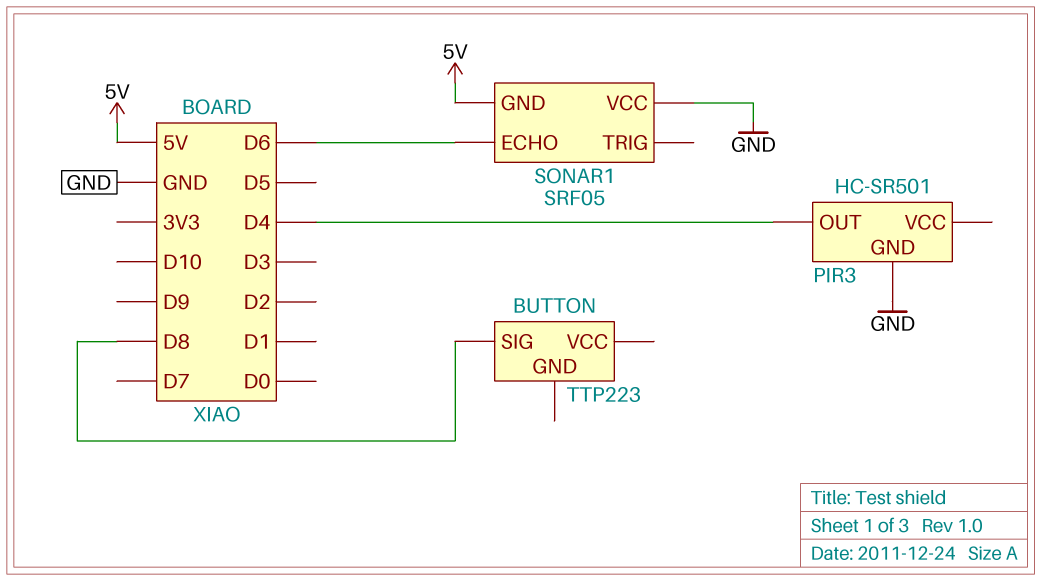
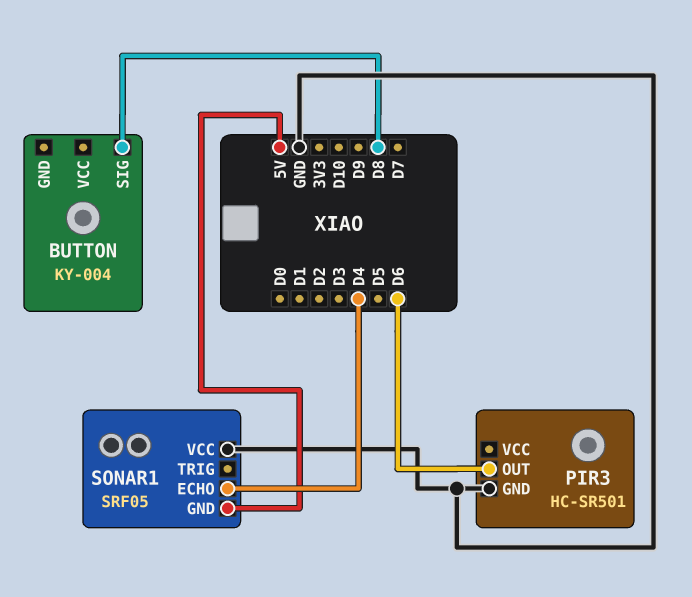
BUTTON: TTP223 -> KY-004
PIR3 pin OUT: D4 -> D6
SONAR1 pin ECHO: D6 -> D4

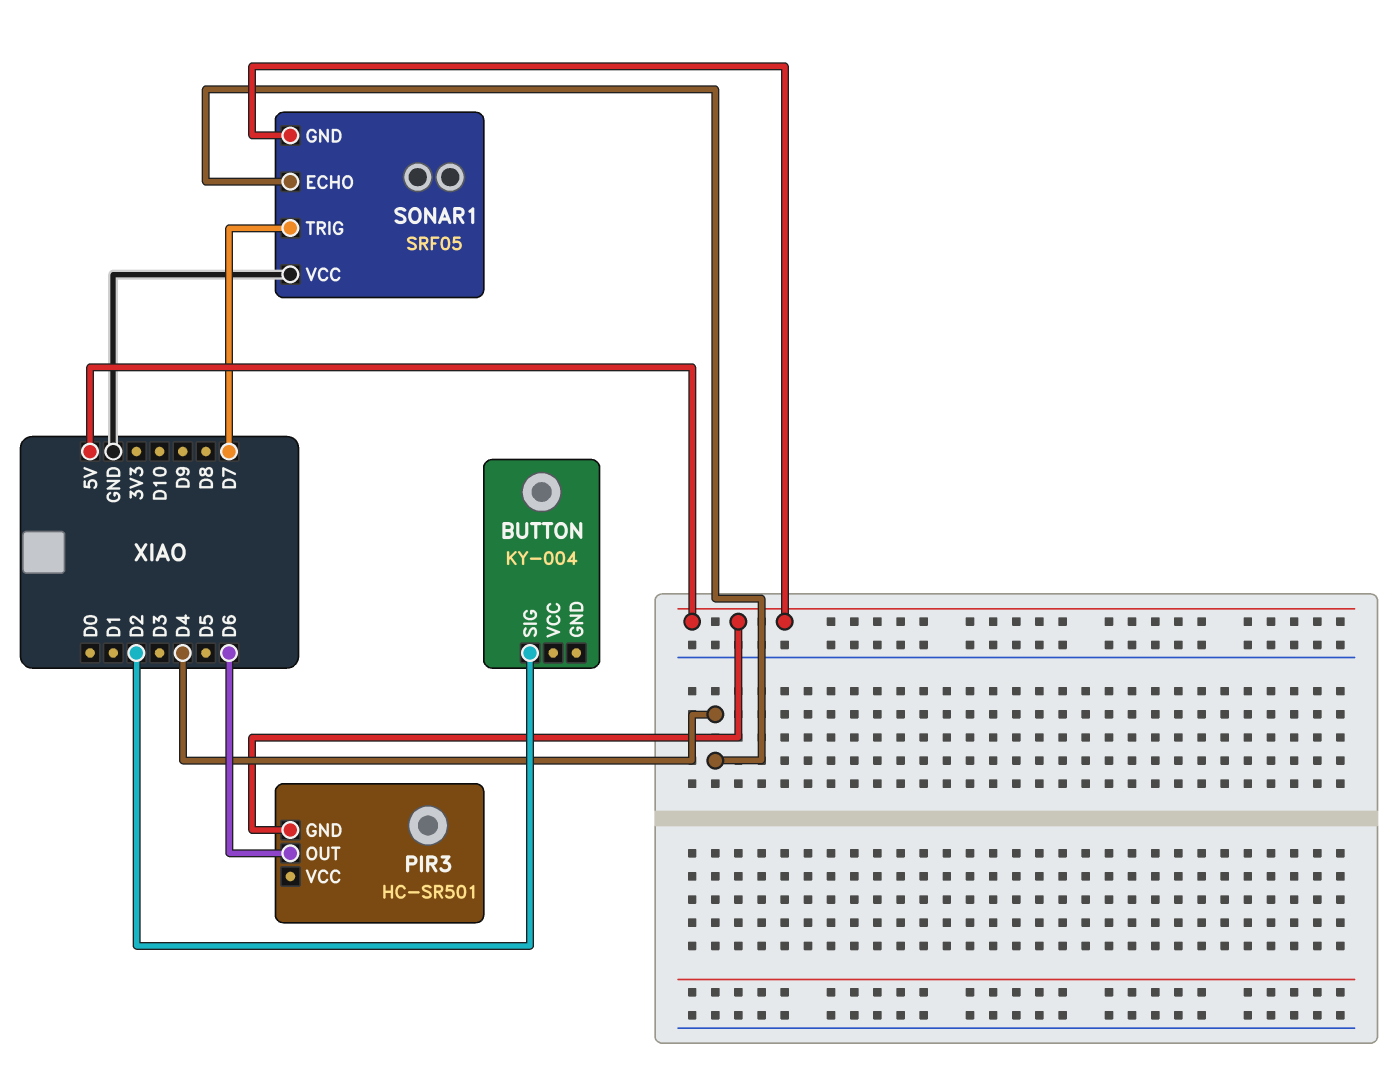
BUTTON pin SIG: D8 -> D2
PIR3 pin GND: GND -> 5V
SONAR1 pin TRIG: none -> D7

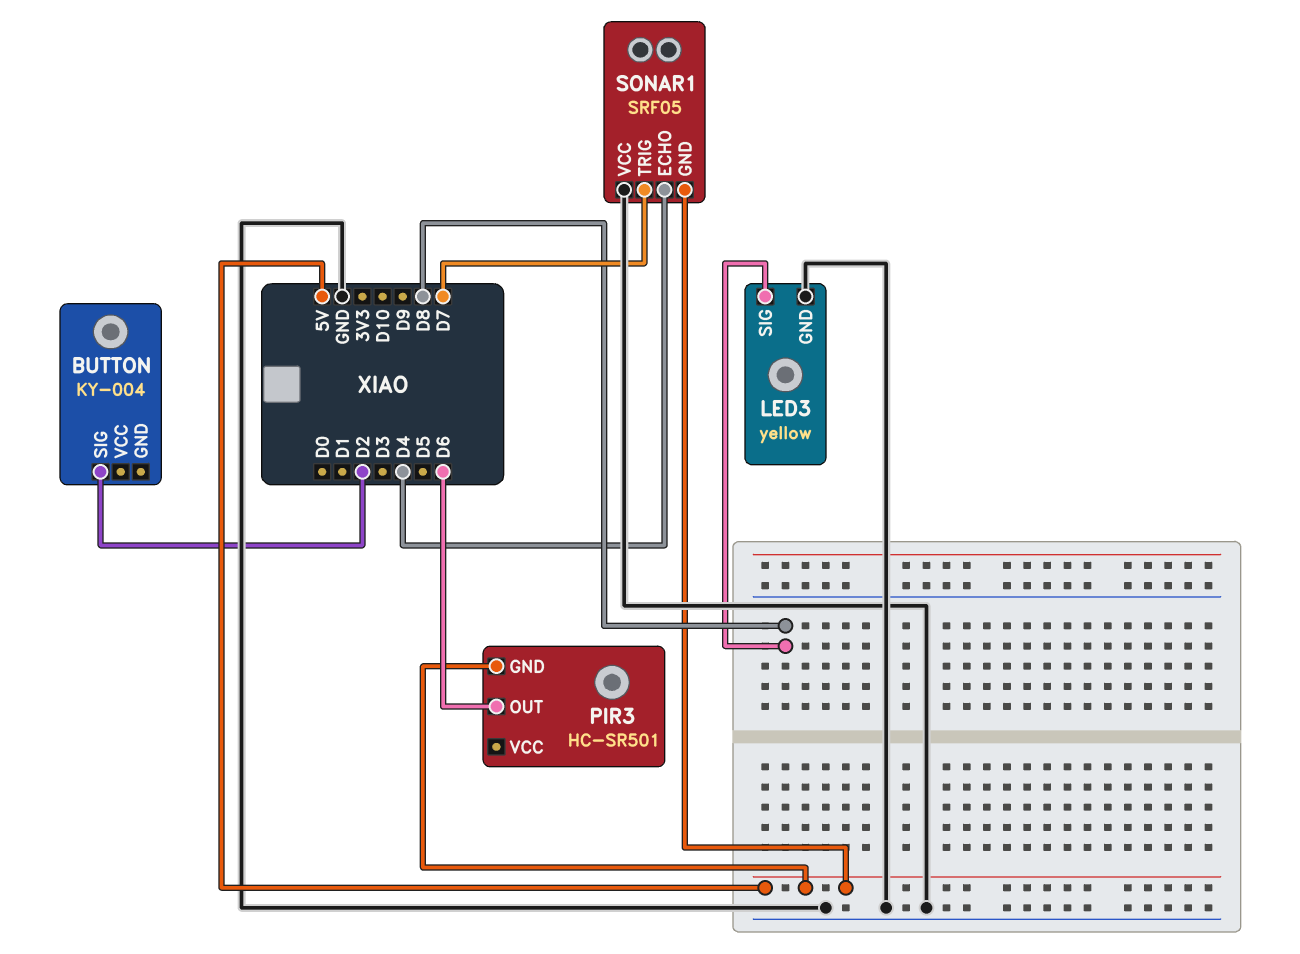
LED3: none -> yellow
LED3 pin GND: none -> GND
LED3 pin SIG: none -> D8

